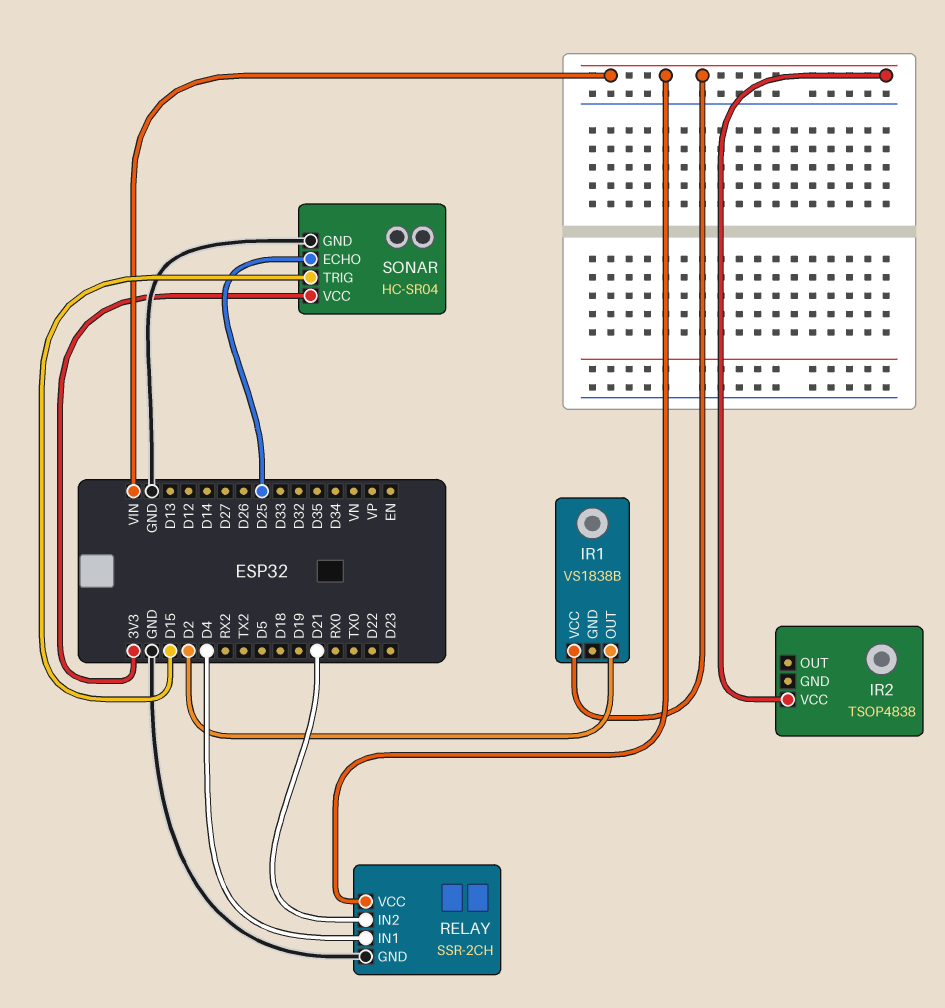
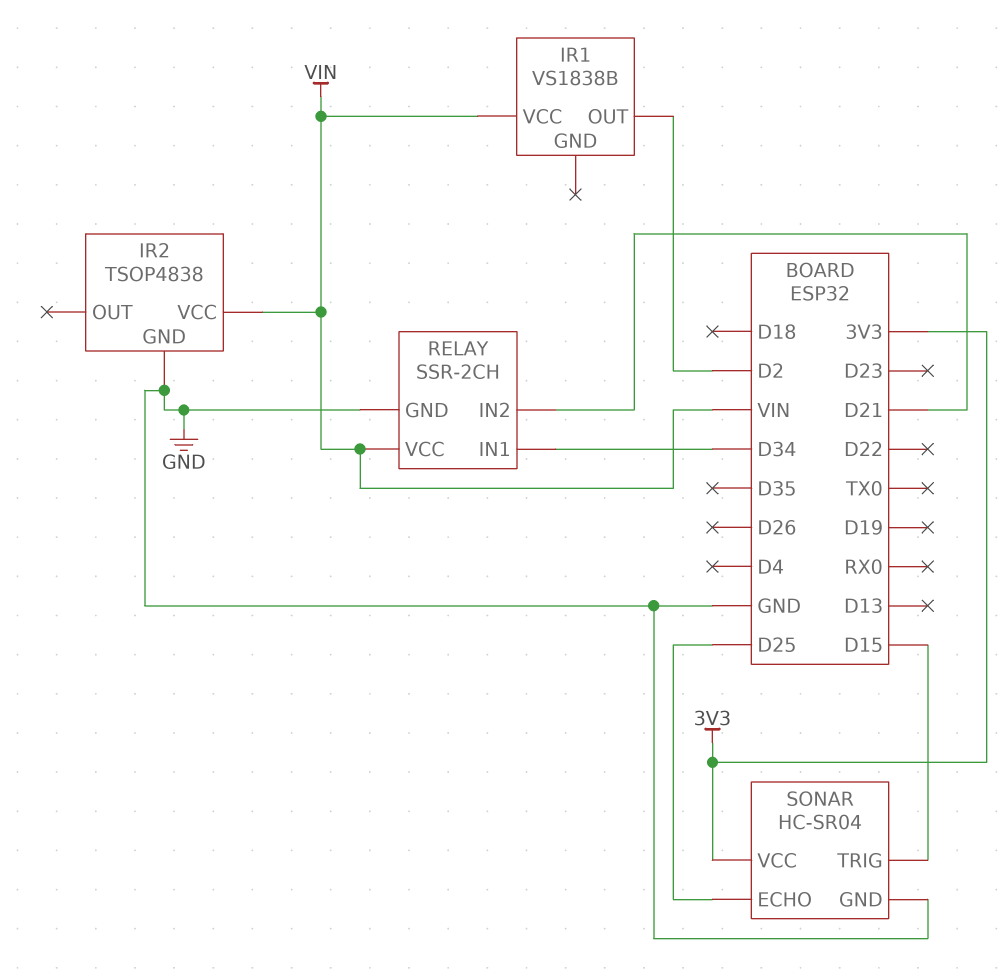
IR2 pin GND: none -> GND
RELAY pin IN1: D4 -> D34

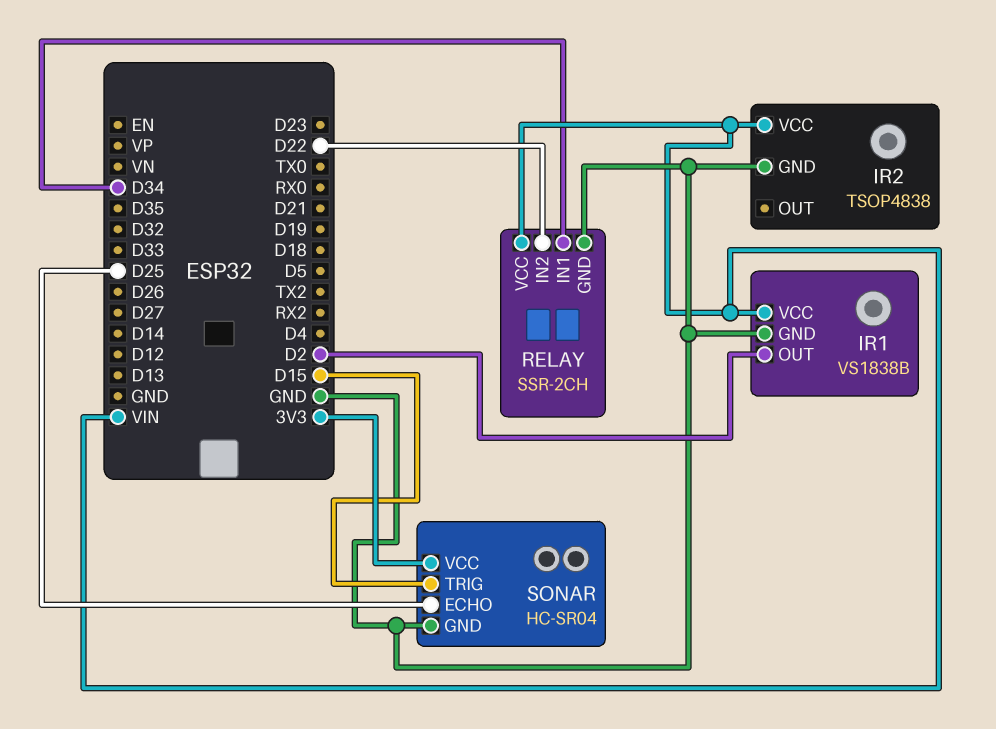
IR1 pin GND: none -> GND
RELAY pin IN2: D21 -> D22

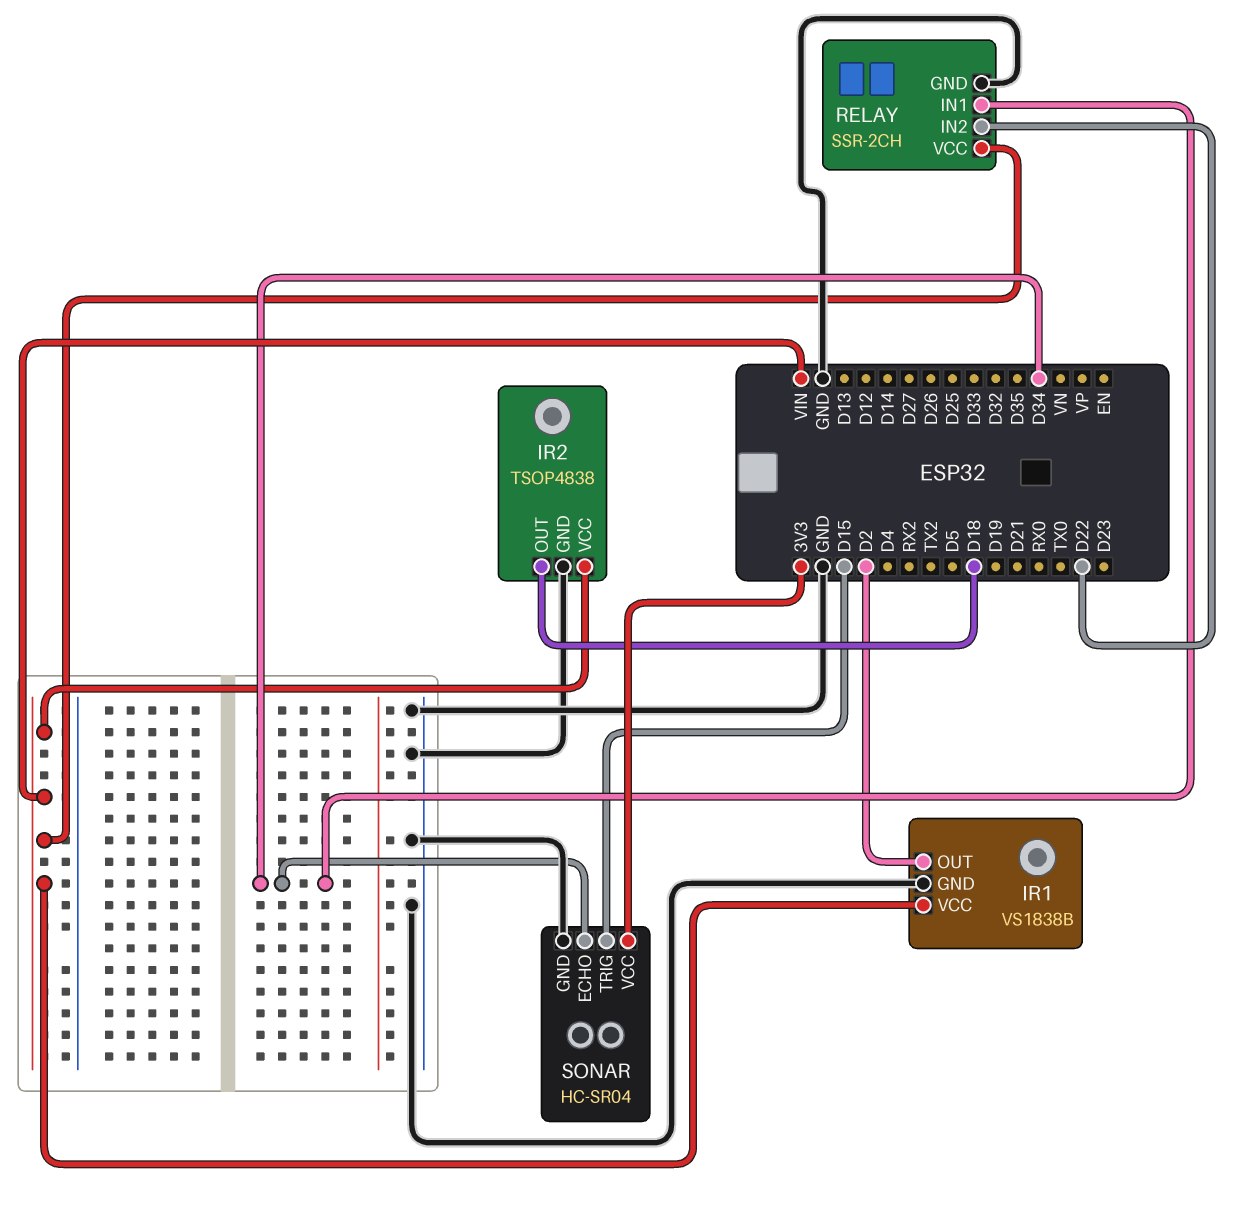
IR2 pin OUT: none -> D18
SONAR pin ECHO: D25 -> D34

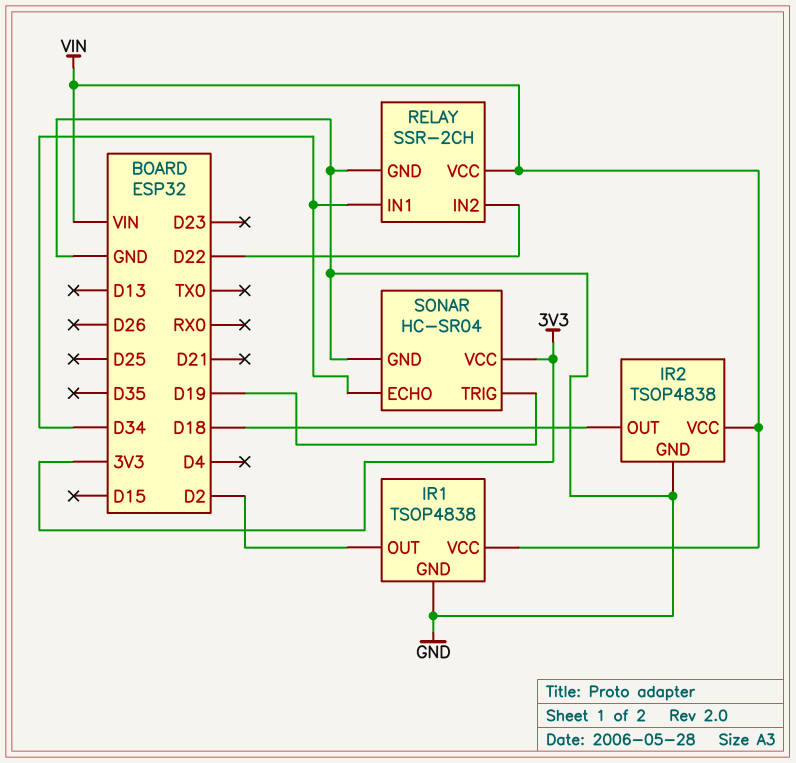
IR1: VS1838B -> TSOP4838
SONAR pin TRIG: D15 -> D19

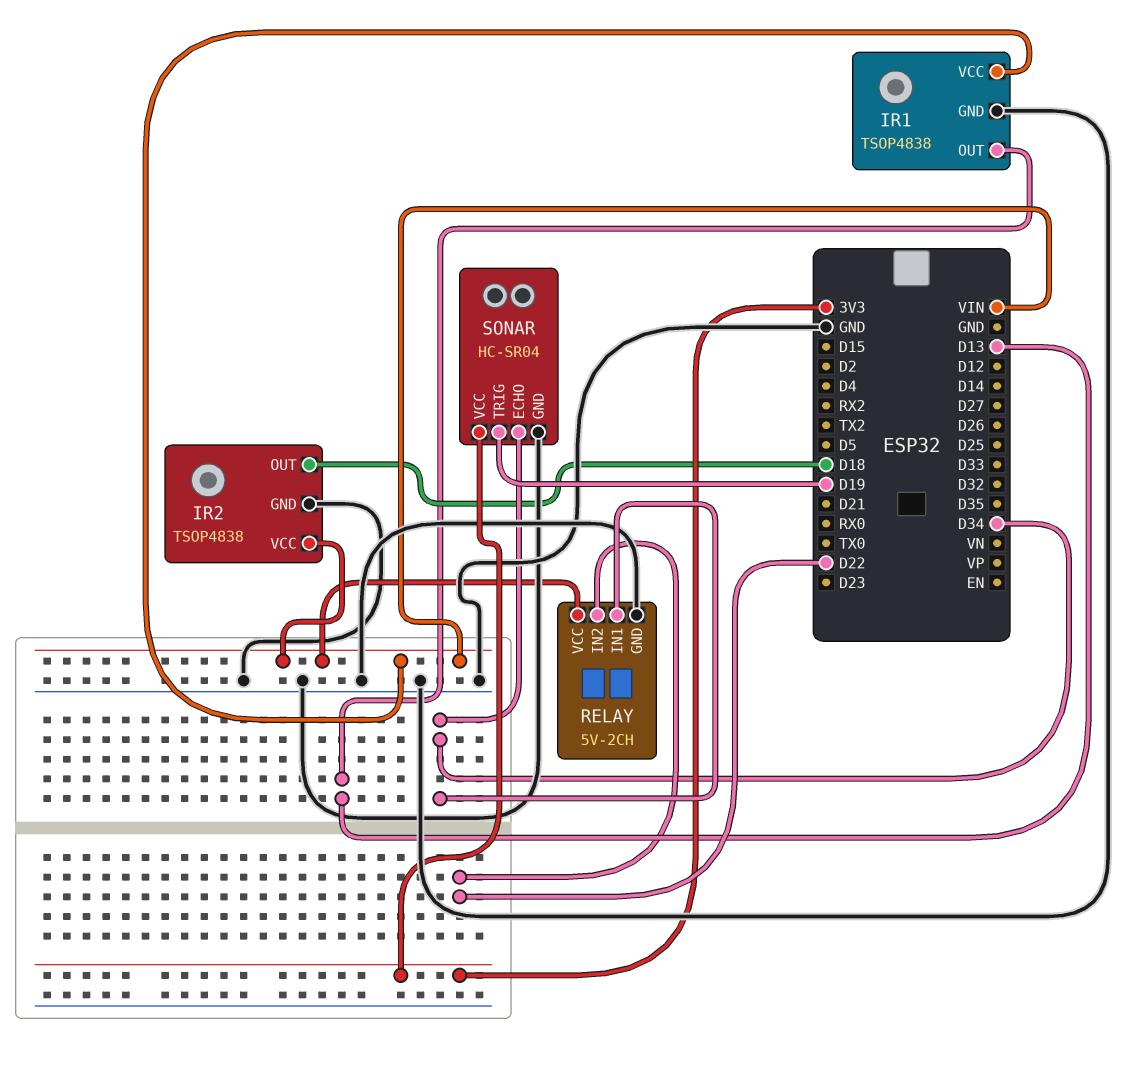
IR1 pin OUT: D2 -> D13
RELAY: SSR-2CH -> 5V-2CH

